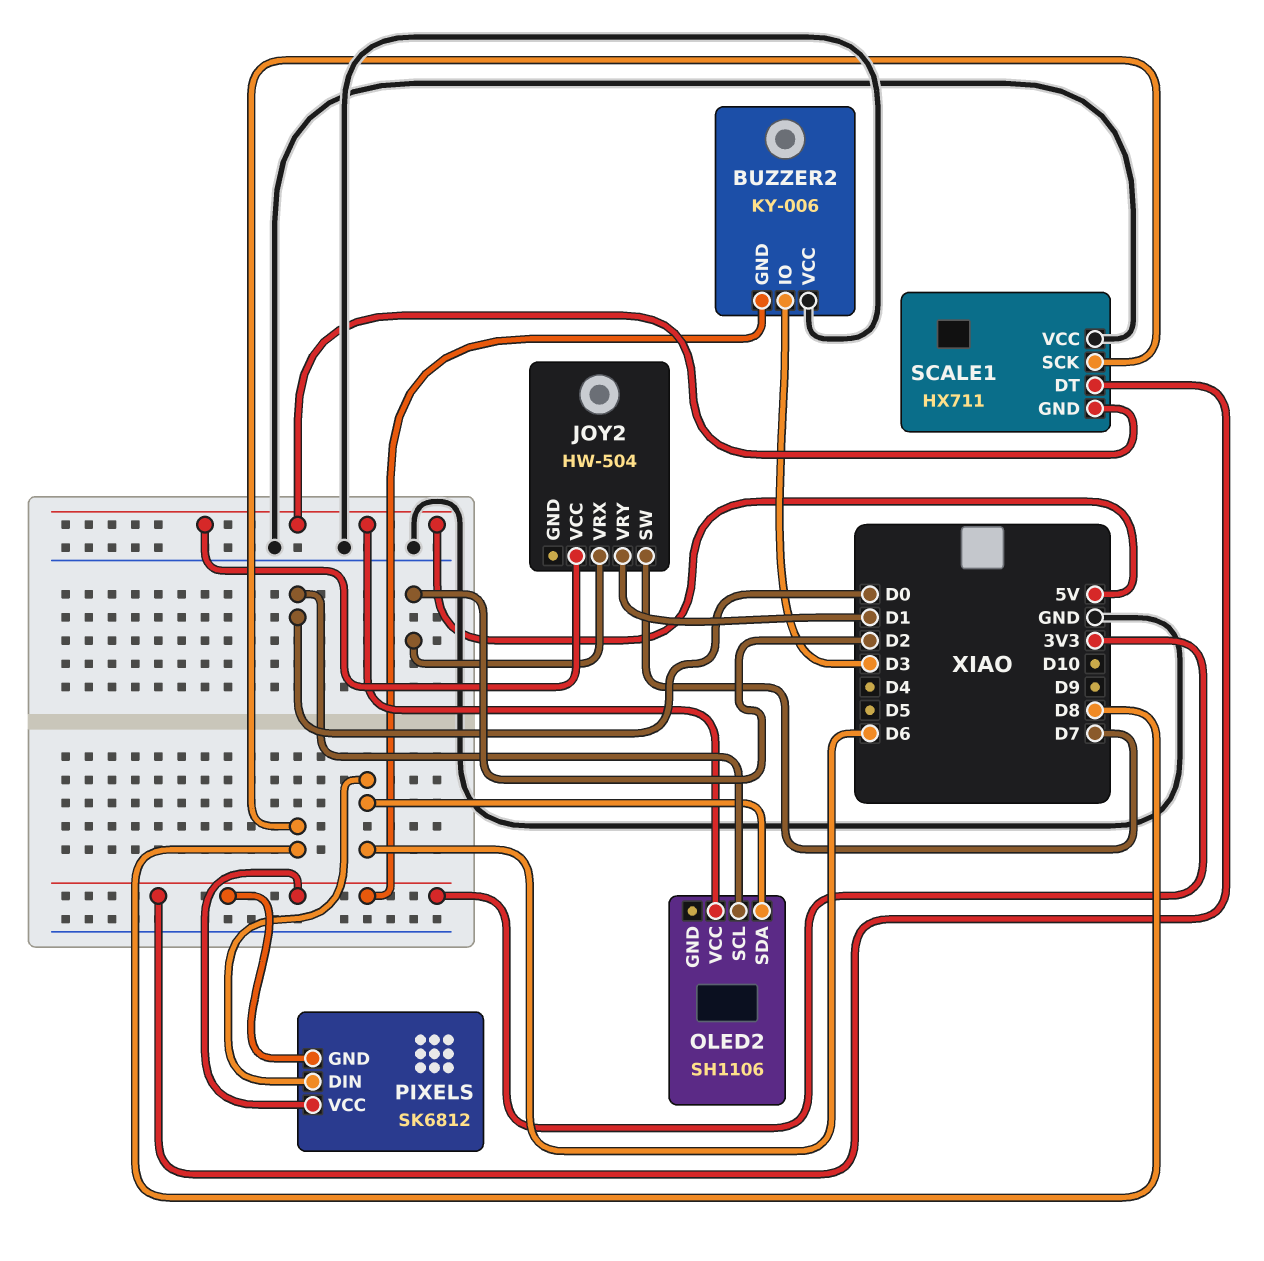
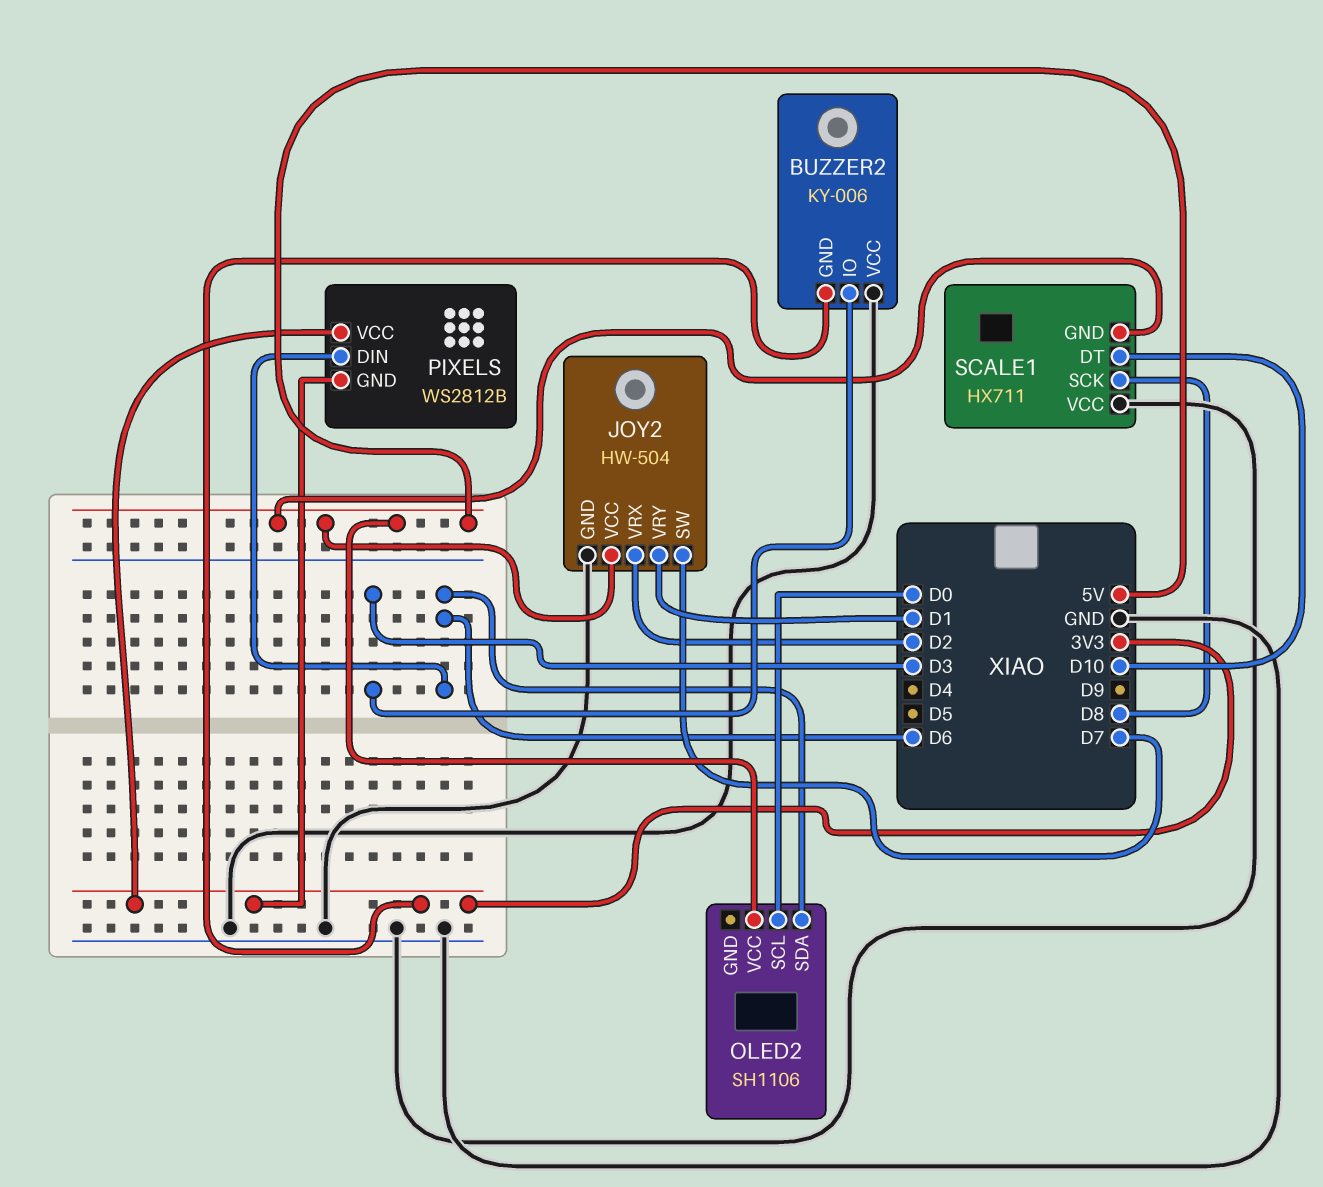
JOY2 pin GND: none -> GND
PIXELS: SK6812 -> WS2812B
SCALE1 pin DT: 3V3 -> D10

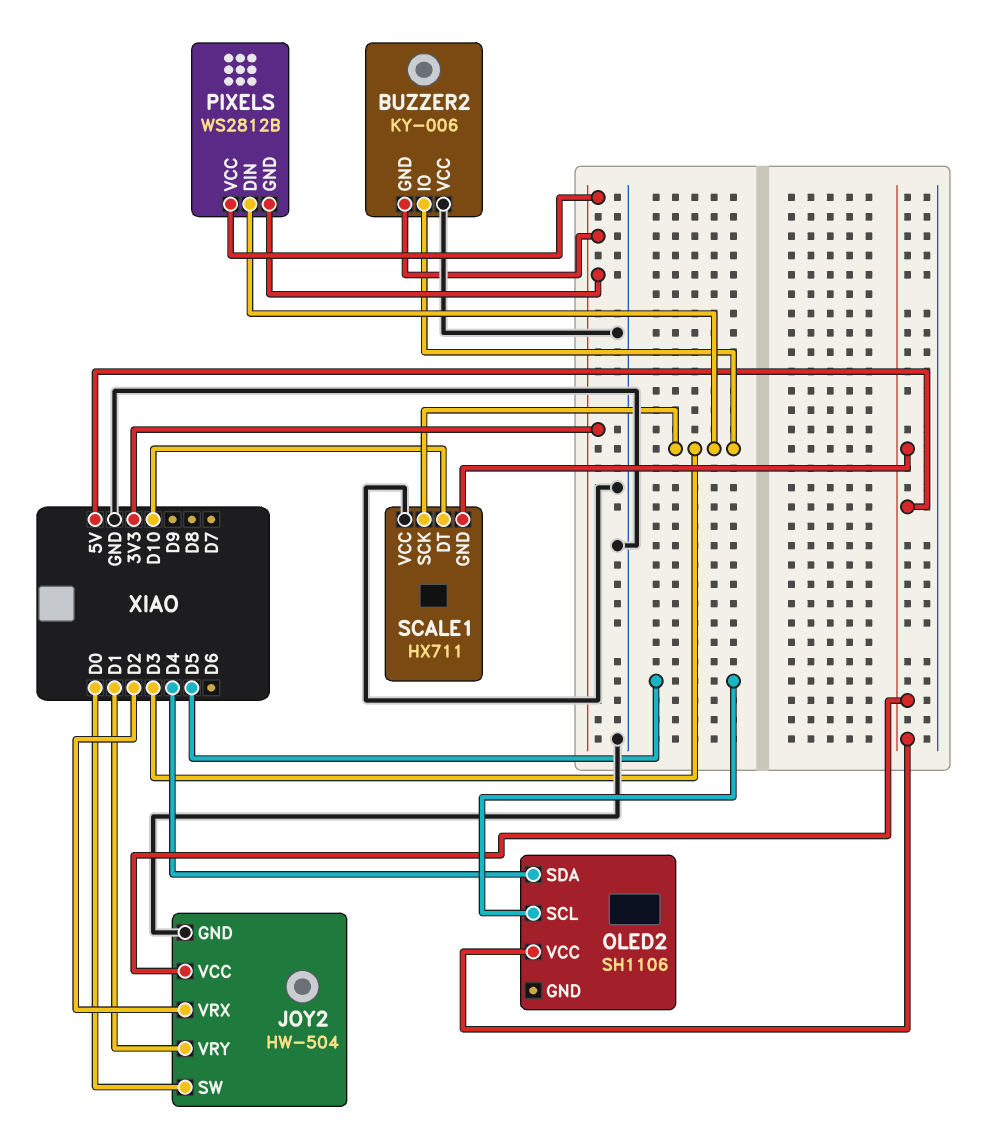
JOY2 pin SW: D7 -> D0
OLED2 pin SCL: D0 -> D5
OLED2 pin SDA: D6 -> D4
PIXELS pin DIN: D6 -> D3
SCALE1 pin SCK: D8 -> D3

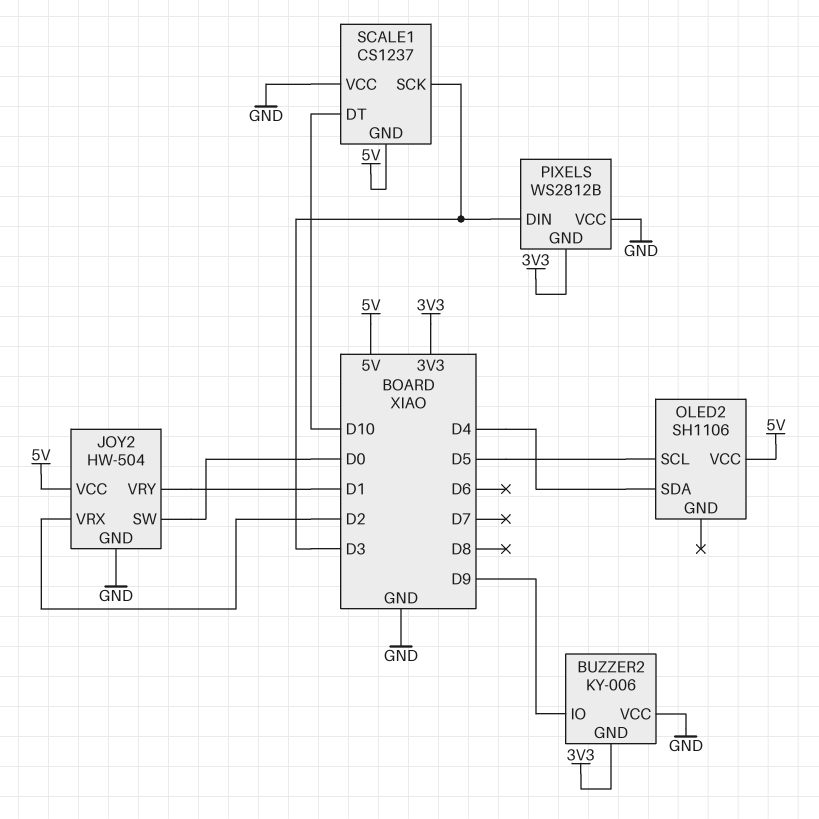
BUZZER2 pin IO: D3 -> D9
PIXELS pin VCC: 3V3 -> GND
SCALE1: HX711 -> CS1237

